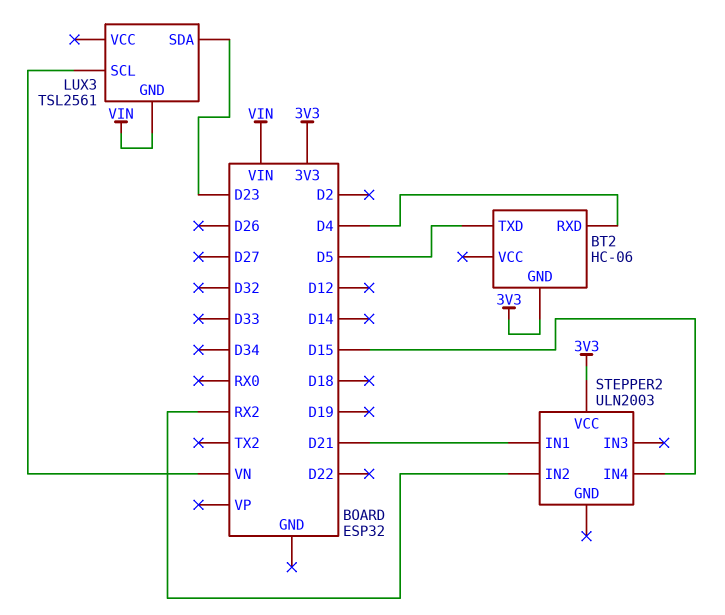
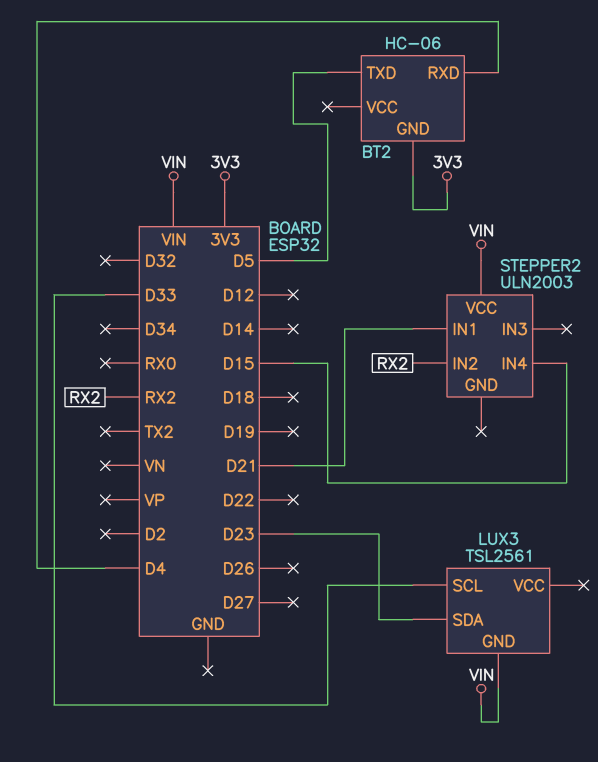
LUX3 pin SCL: VN -> D33
STEPPER2 pin VCC: 3V3 -> VIN

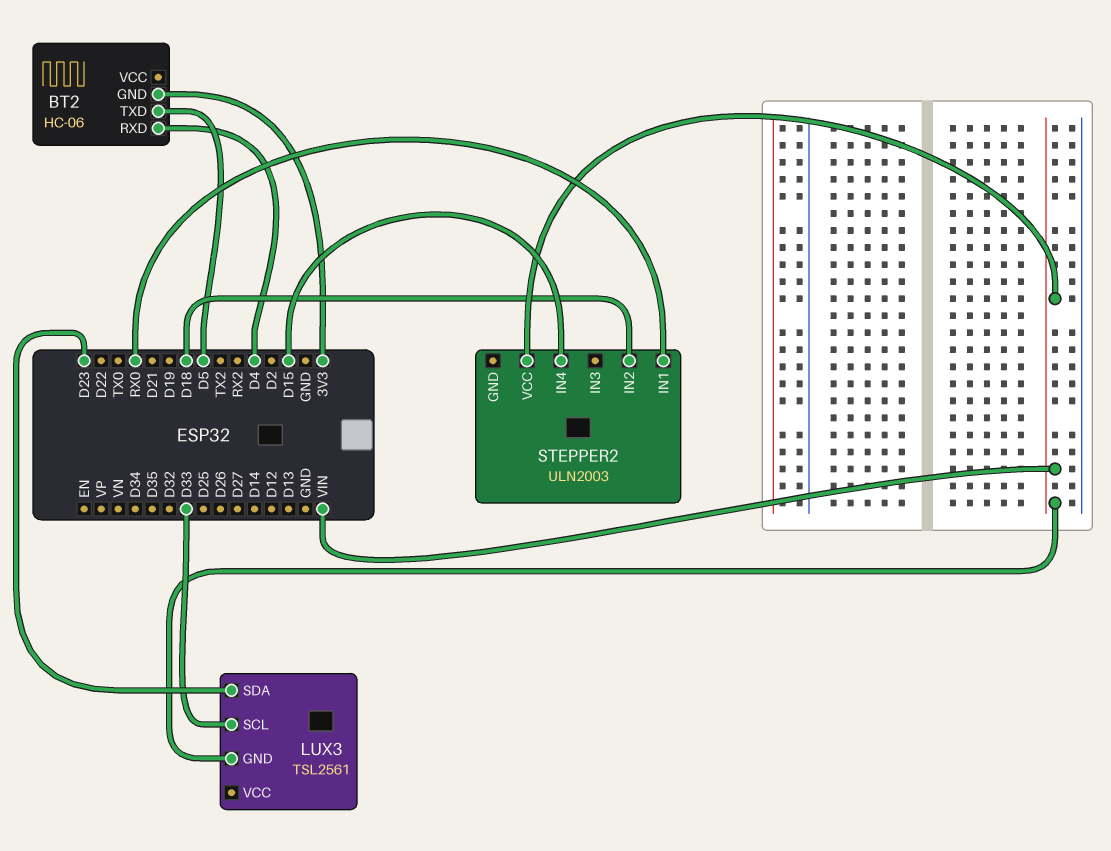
STEPPER2 pin IN1: D21 -> RX0
STEPPER2 pin IN2: RX2 -> D18

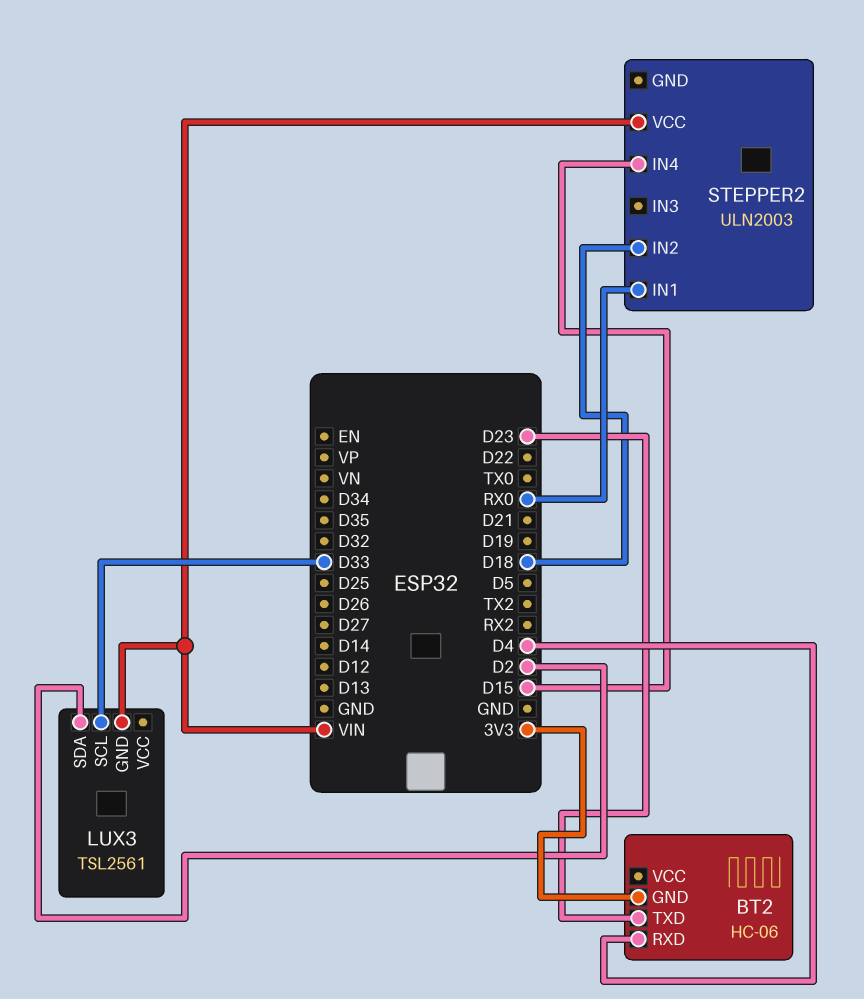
BT2 pin TXD: D5 -> D23
LUX3 pin SDA: D23 -> D2

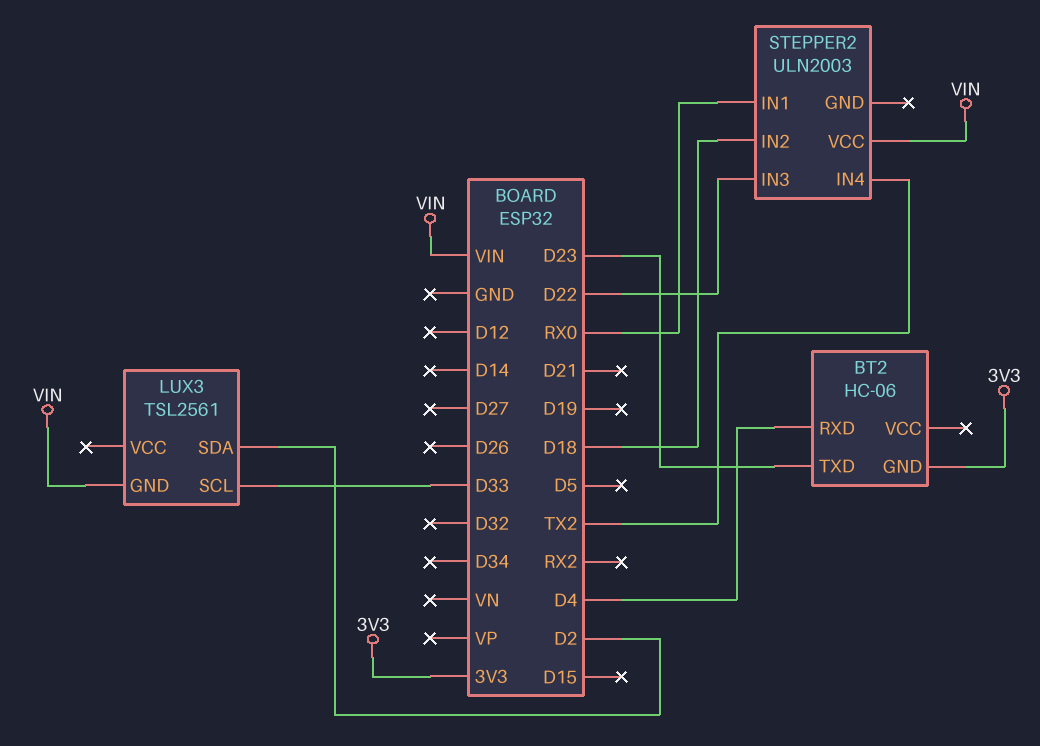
STEPPER2 pin IN3: none -> D22
STEPPER2 pin IN4: D15 -> TX2

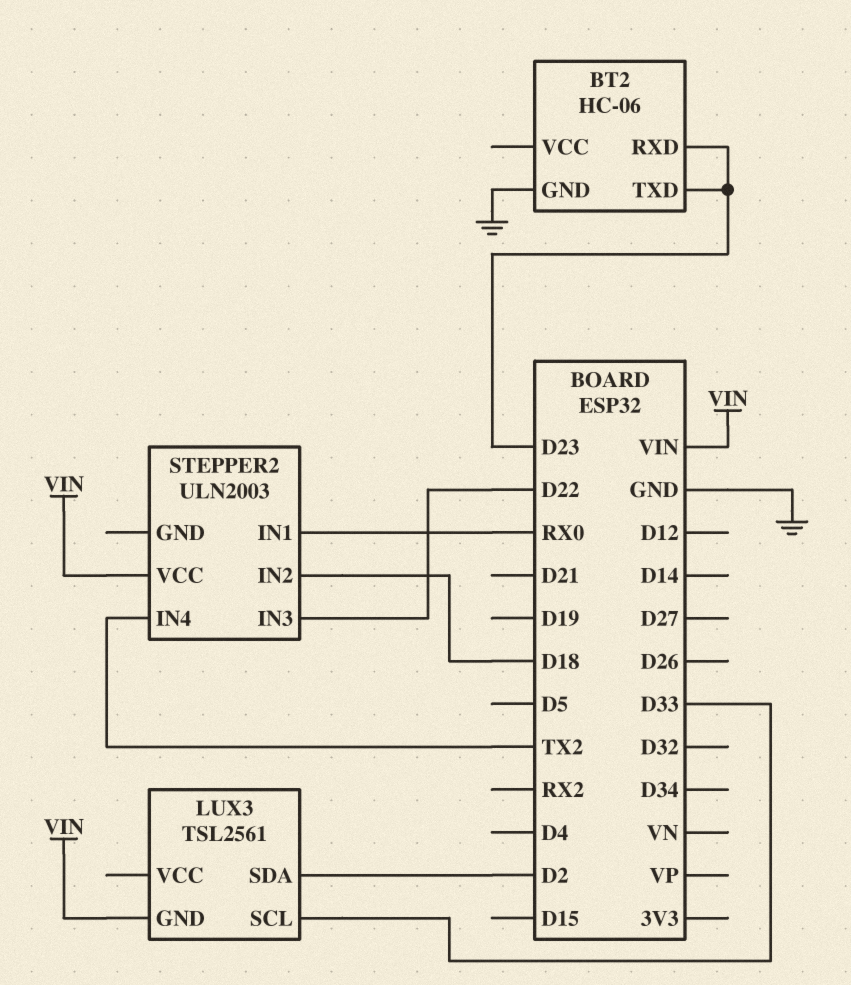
BT2 pin GND: 3V3 -> GND
BT2 pin RXD: D4 -> D23

